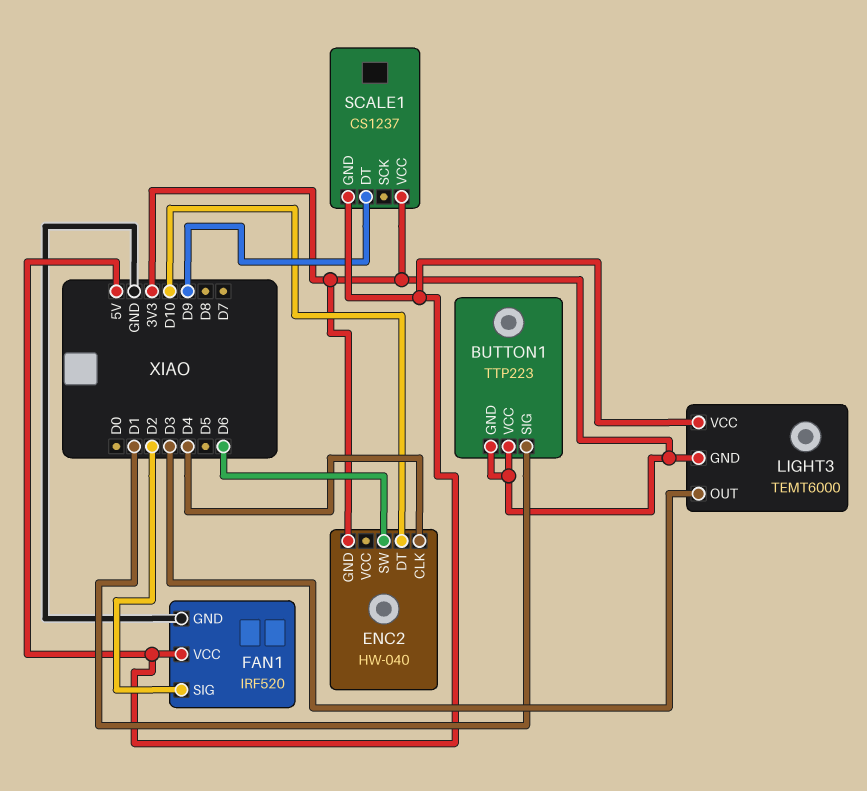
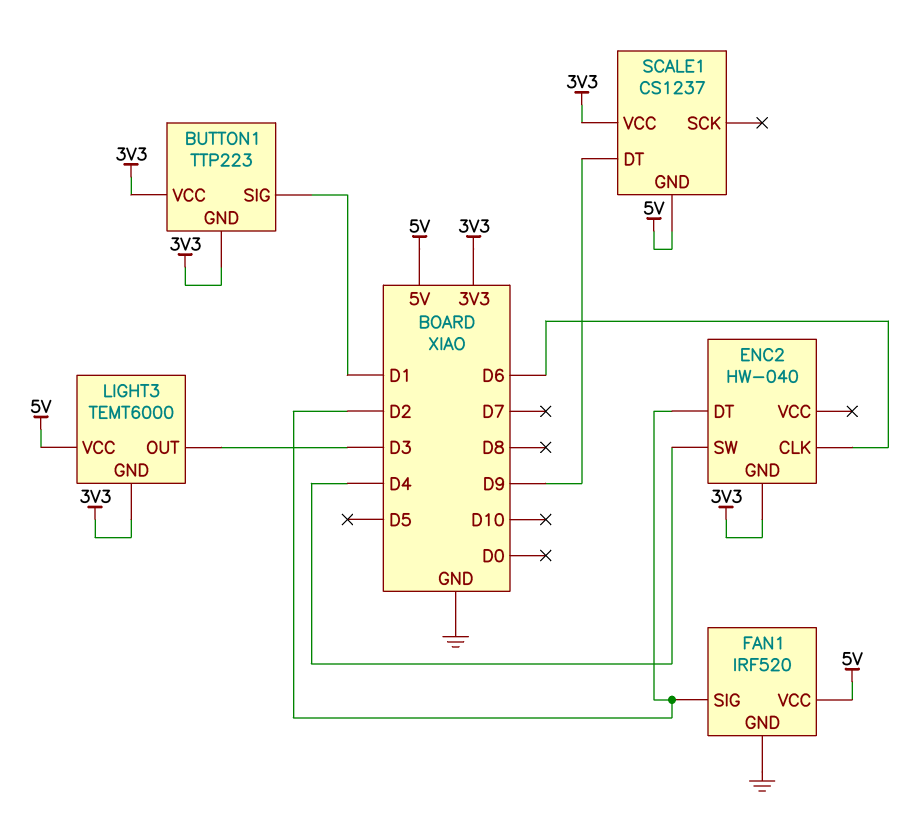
ENC2 pin CLK: D4 -> D6
ENC2 pin DT: D10 -> D2
ENC2 pin SW: D6 -> D4

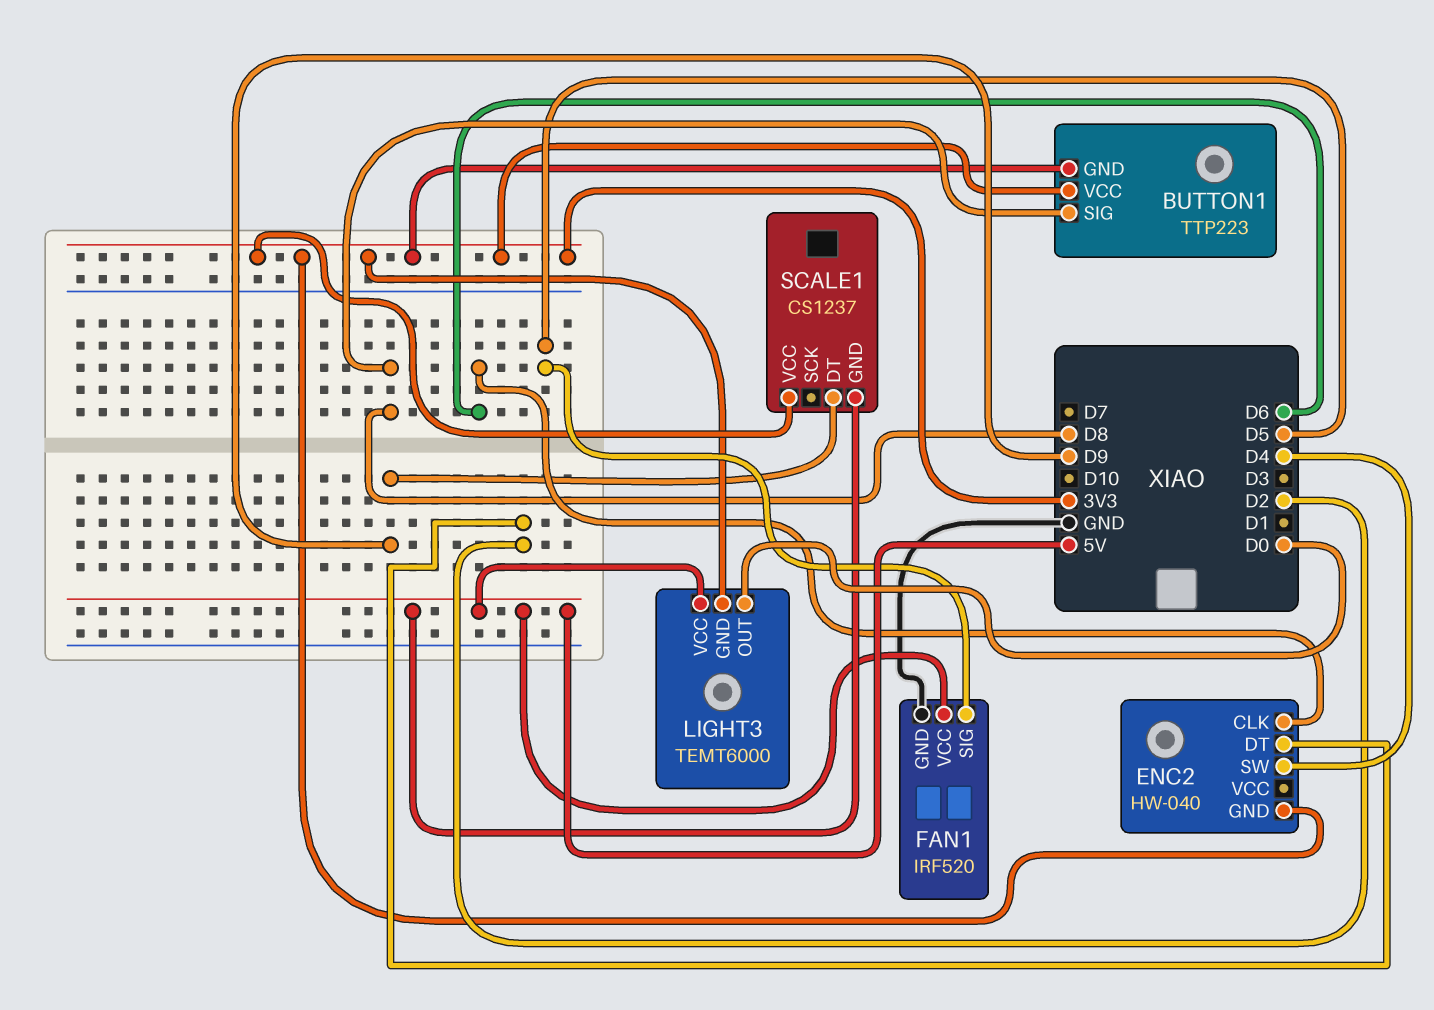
BUTTON1 pin SIG: D1 -> D8
FAN1 pin SIG: D2 -> D5
LIGHT3 pin OUT: D3 -> D0

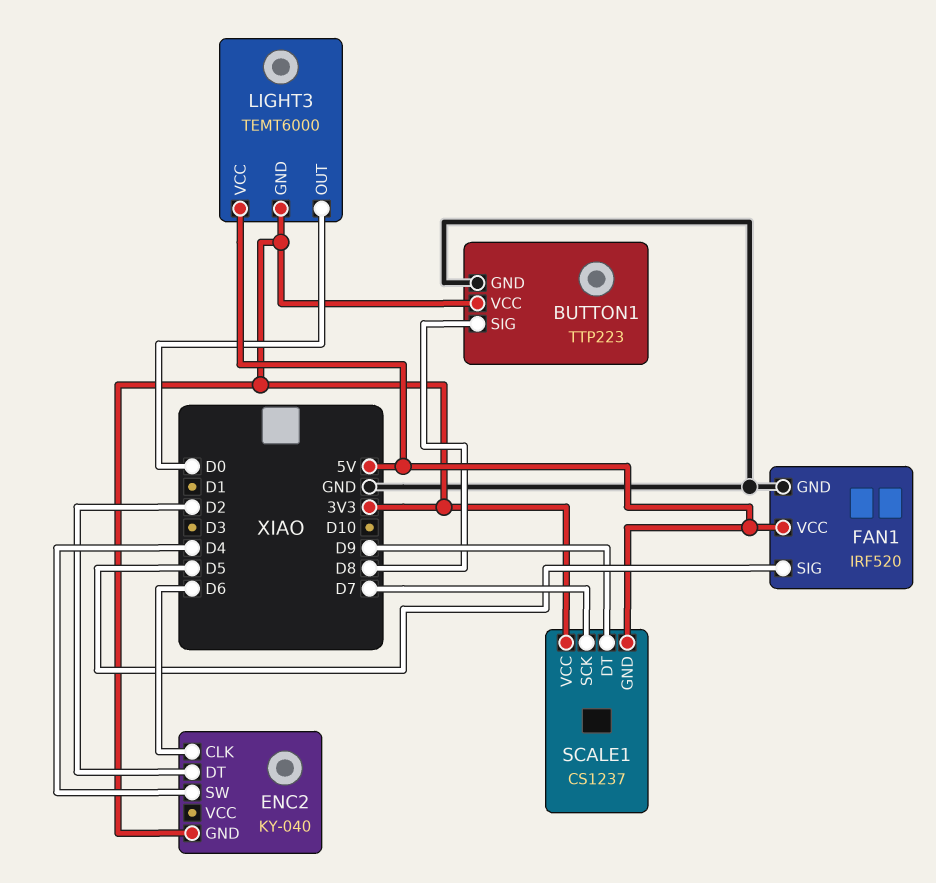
BUTTON1 pin GND: 3V3 -> GND
ENC2: HW-040 -> KY-040
SCALE1 pin SCK: none -> D7

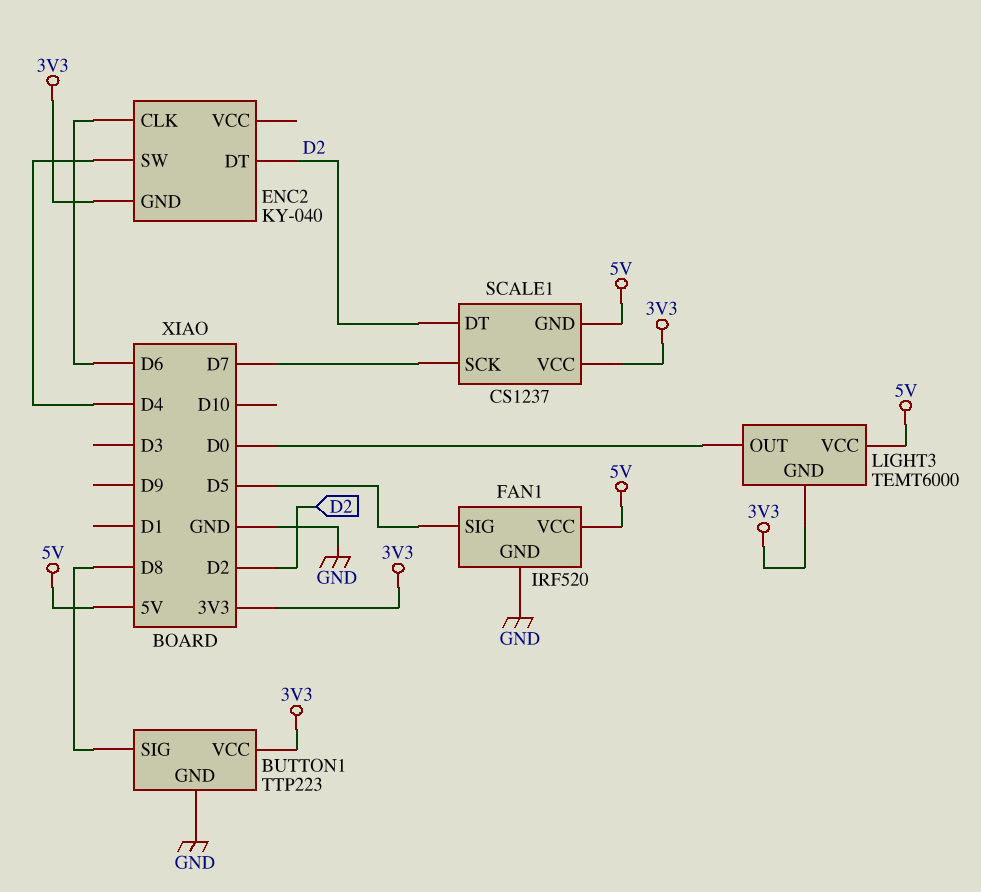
SCALE1 pin DT: D9 -> D2

